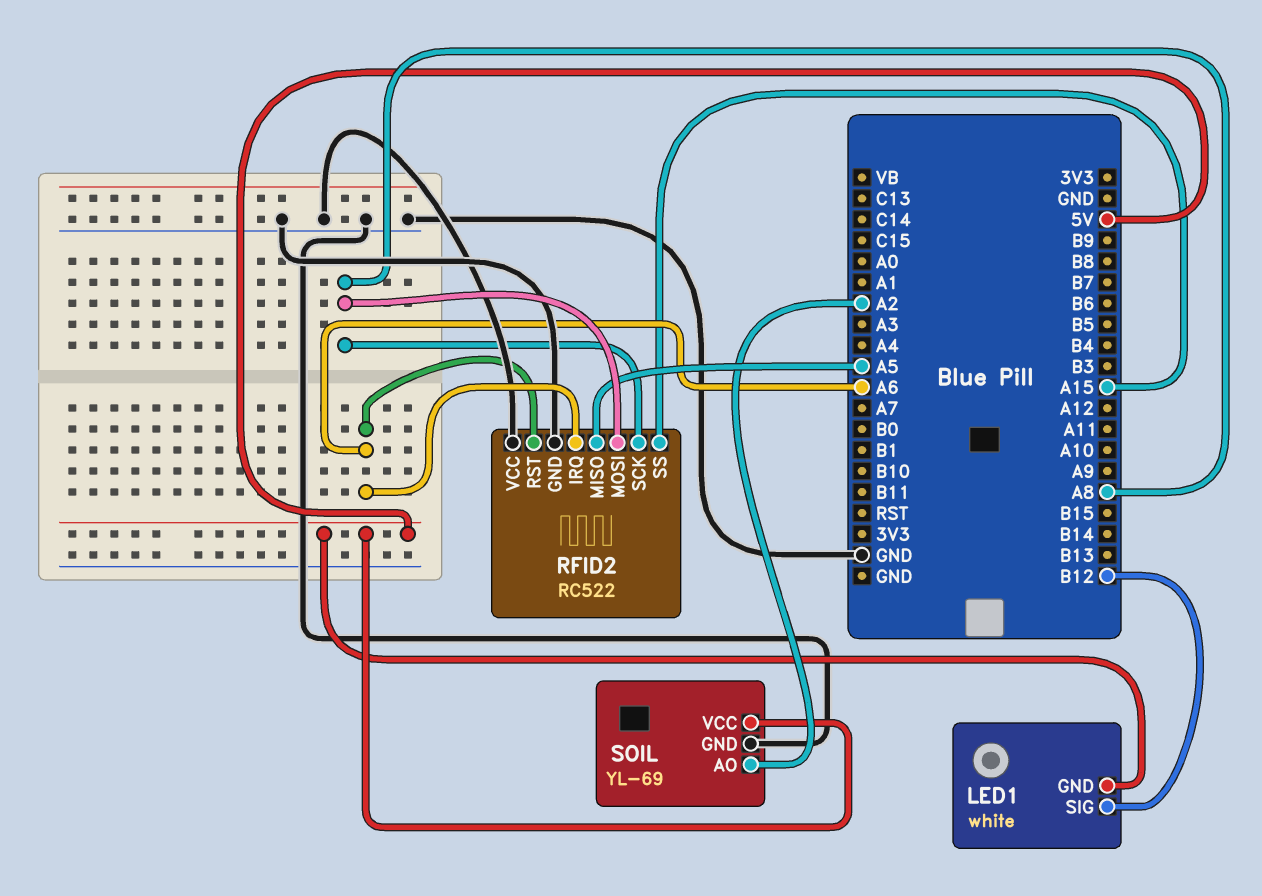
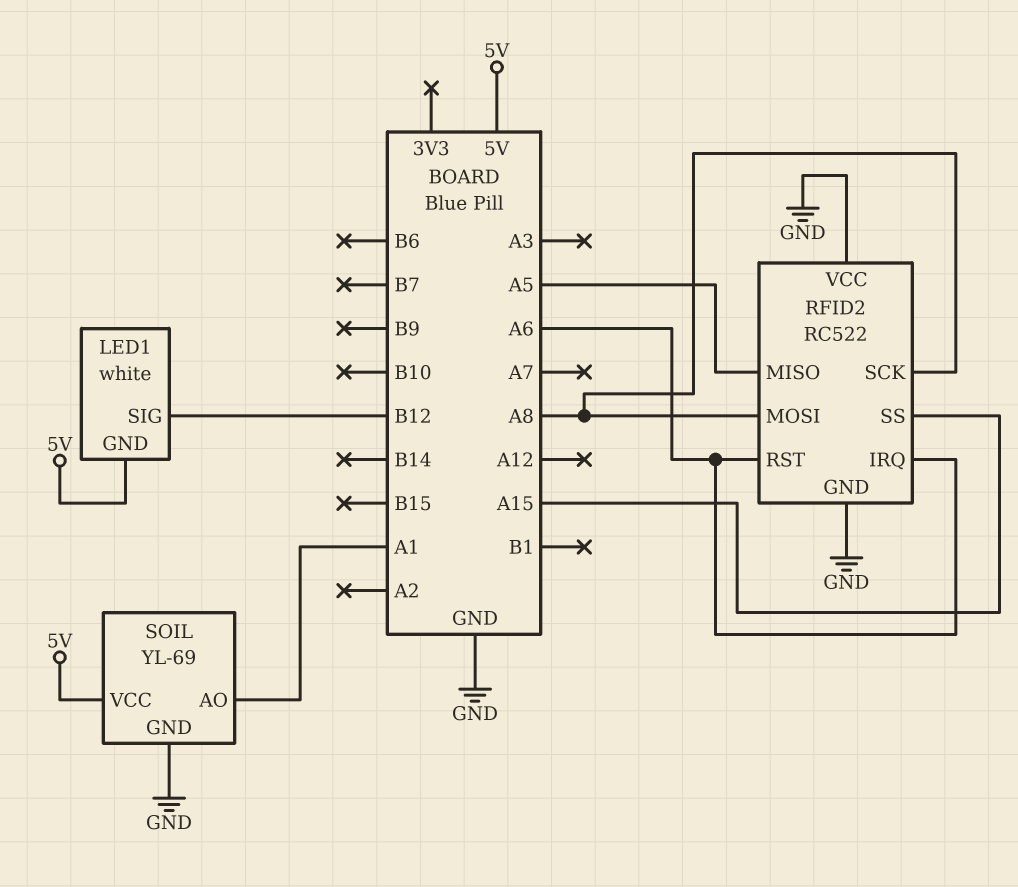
SOIL pin AO: A2 -> A1

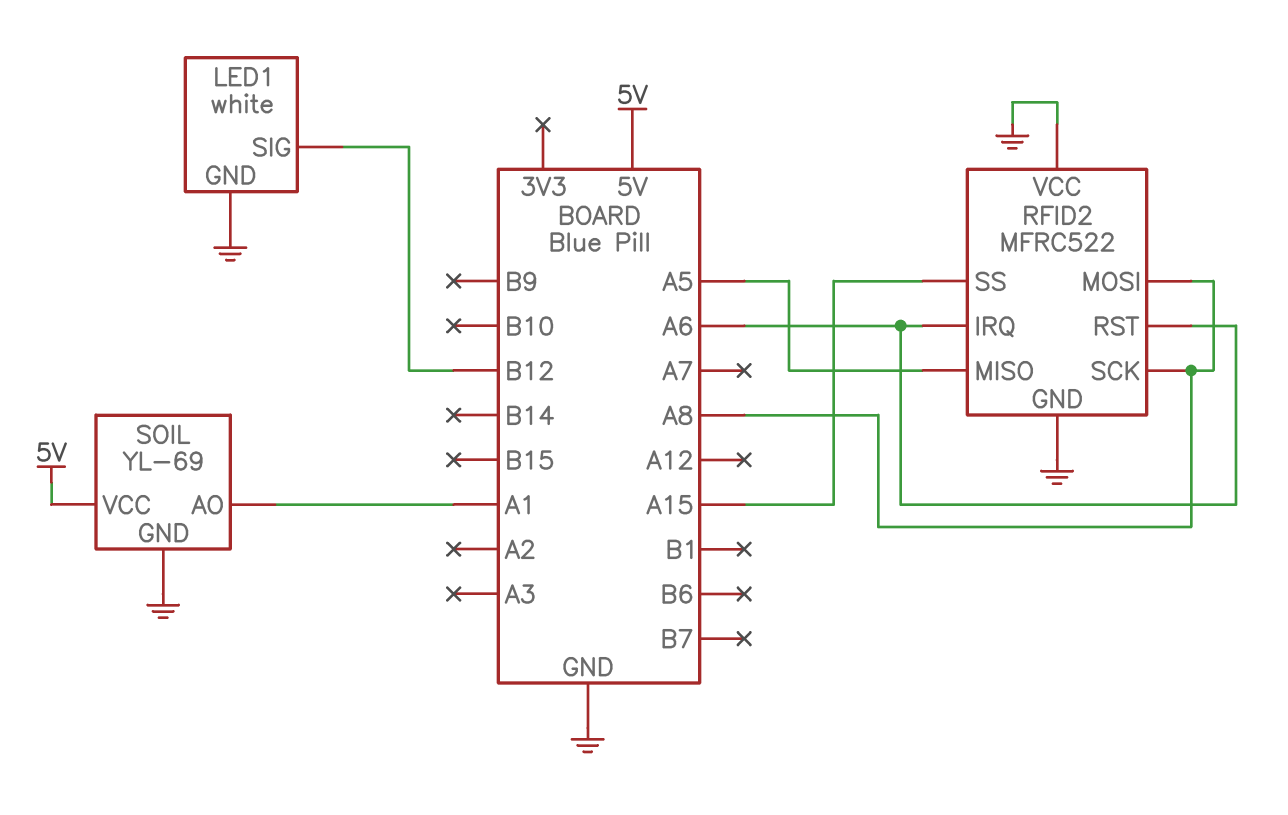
LED1 pin GND: 5V -> GND
RFID2: RC522 -> MFRC522

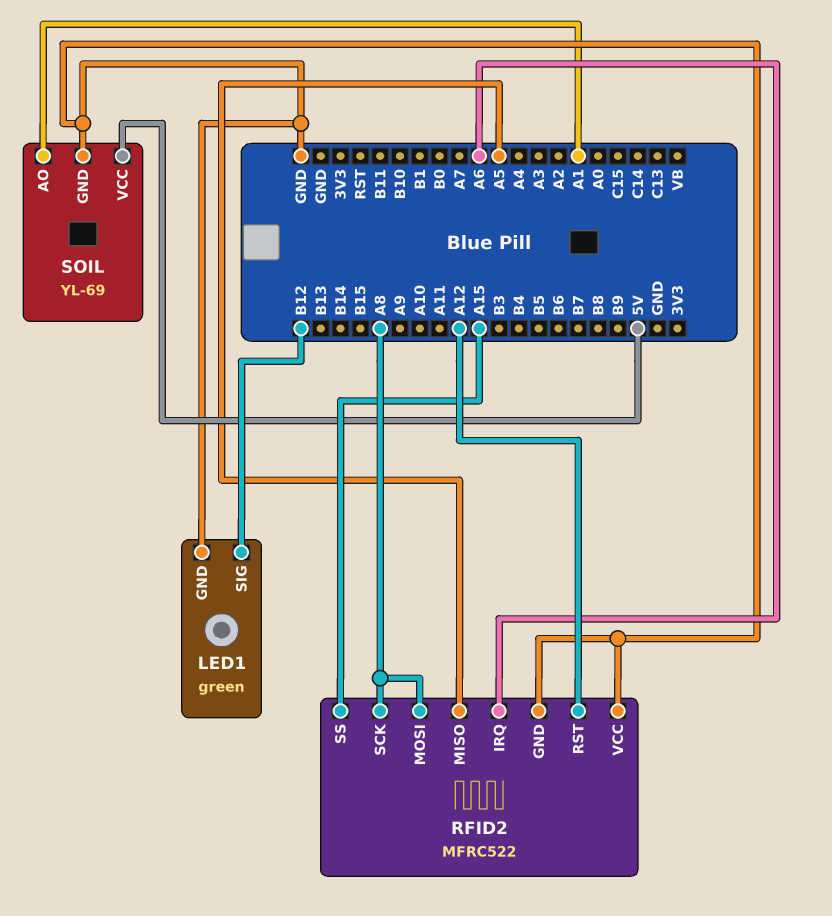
LED1: white -> green
RFID2 pin RST: A6 -> A12

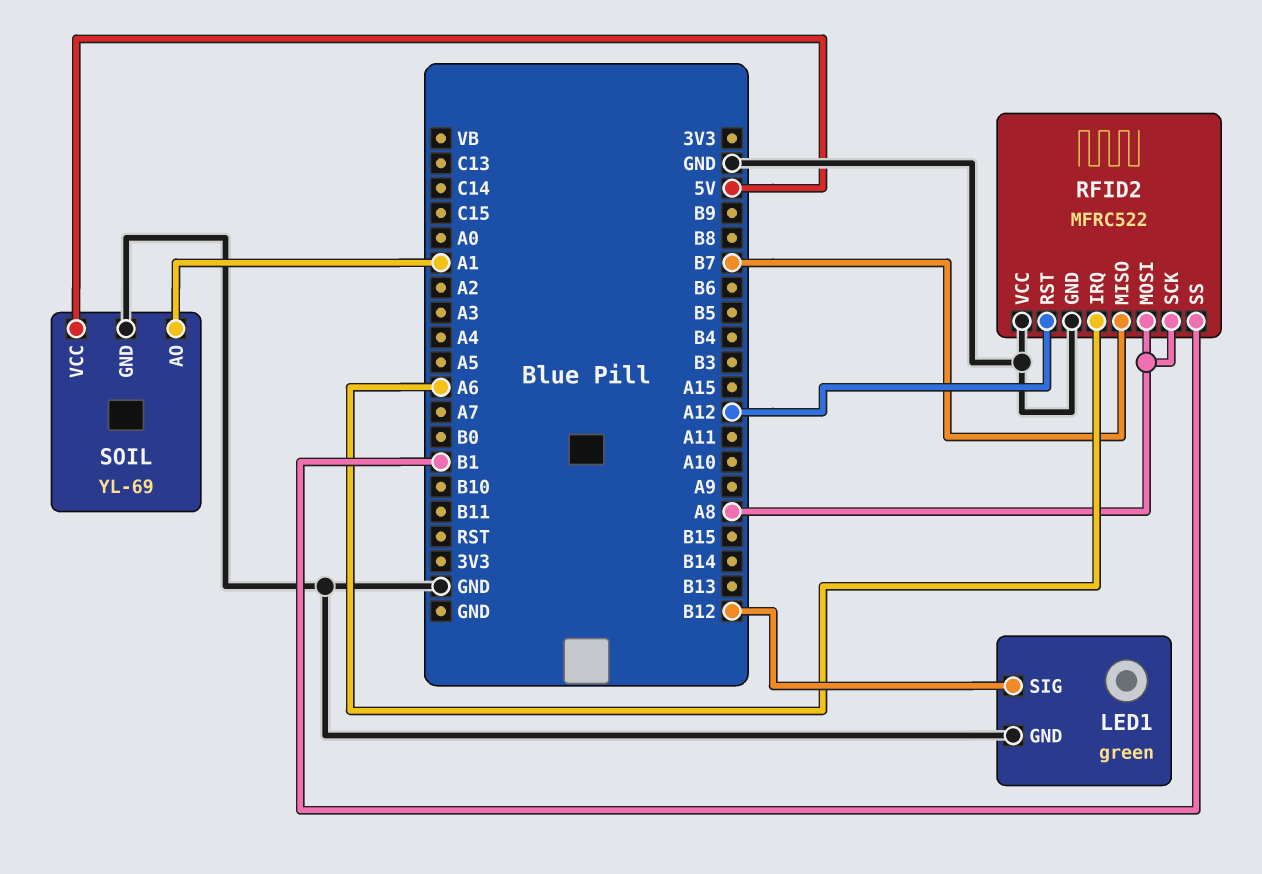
RFID2 pin MISO: A5 -> B7
RFID2 pin SS: A15 -> B1

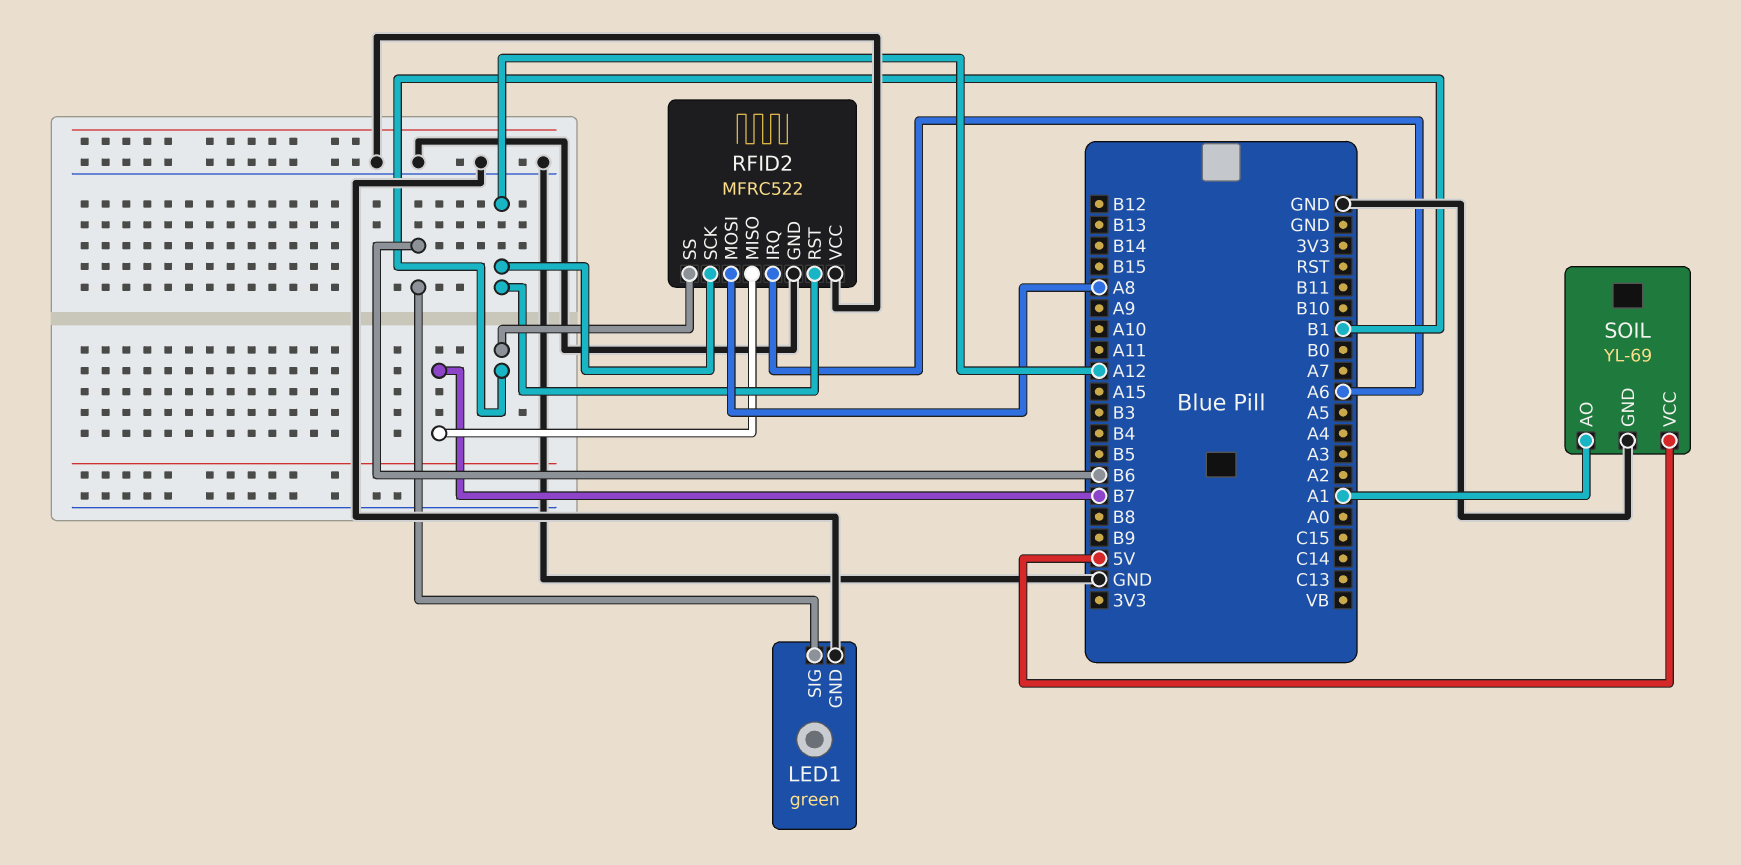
LED1 pin SIG: B12 -> B6
RFID2 pin SCK: A8 -> A12

